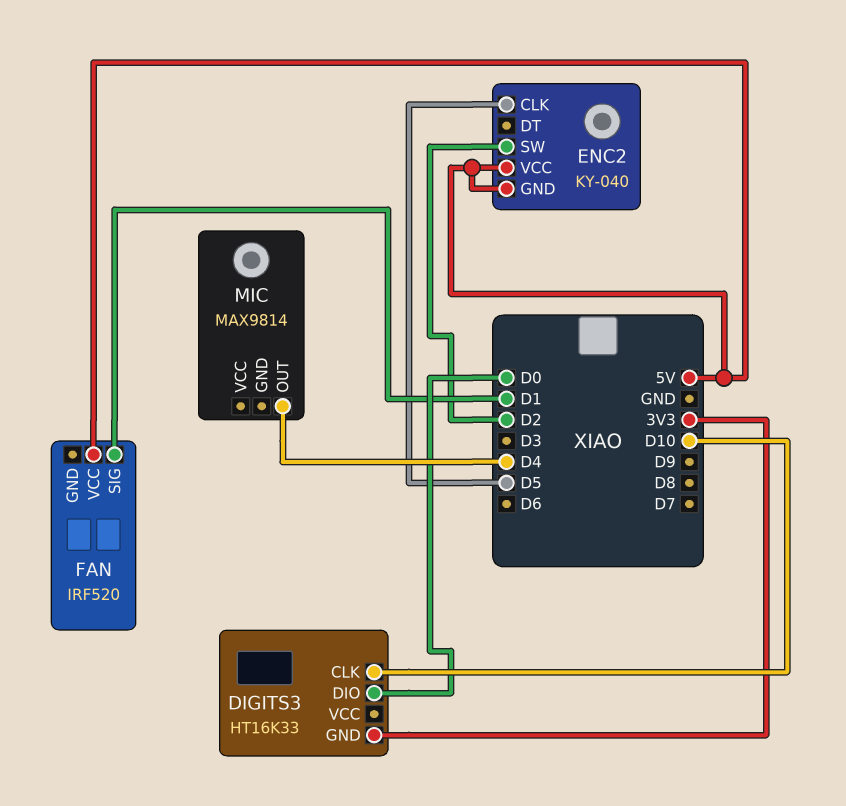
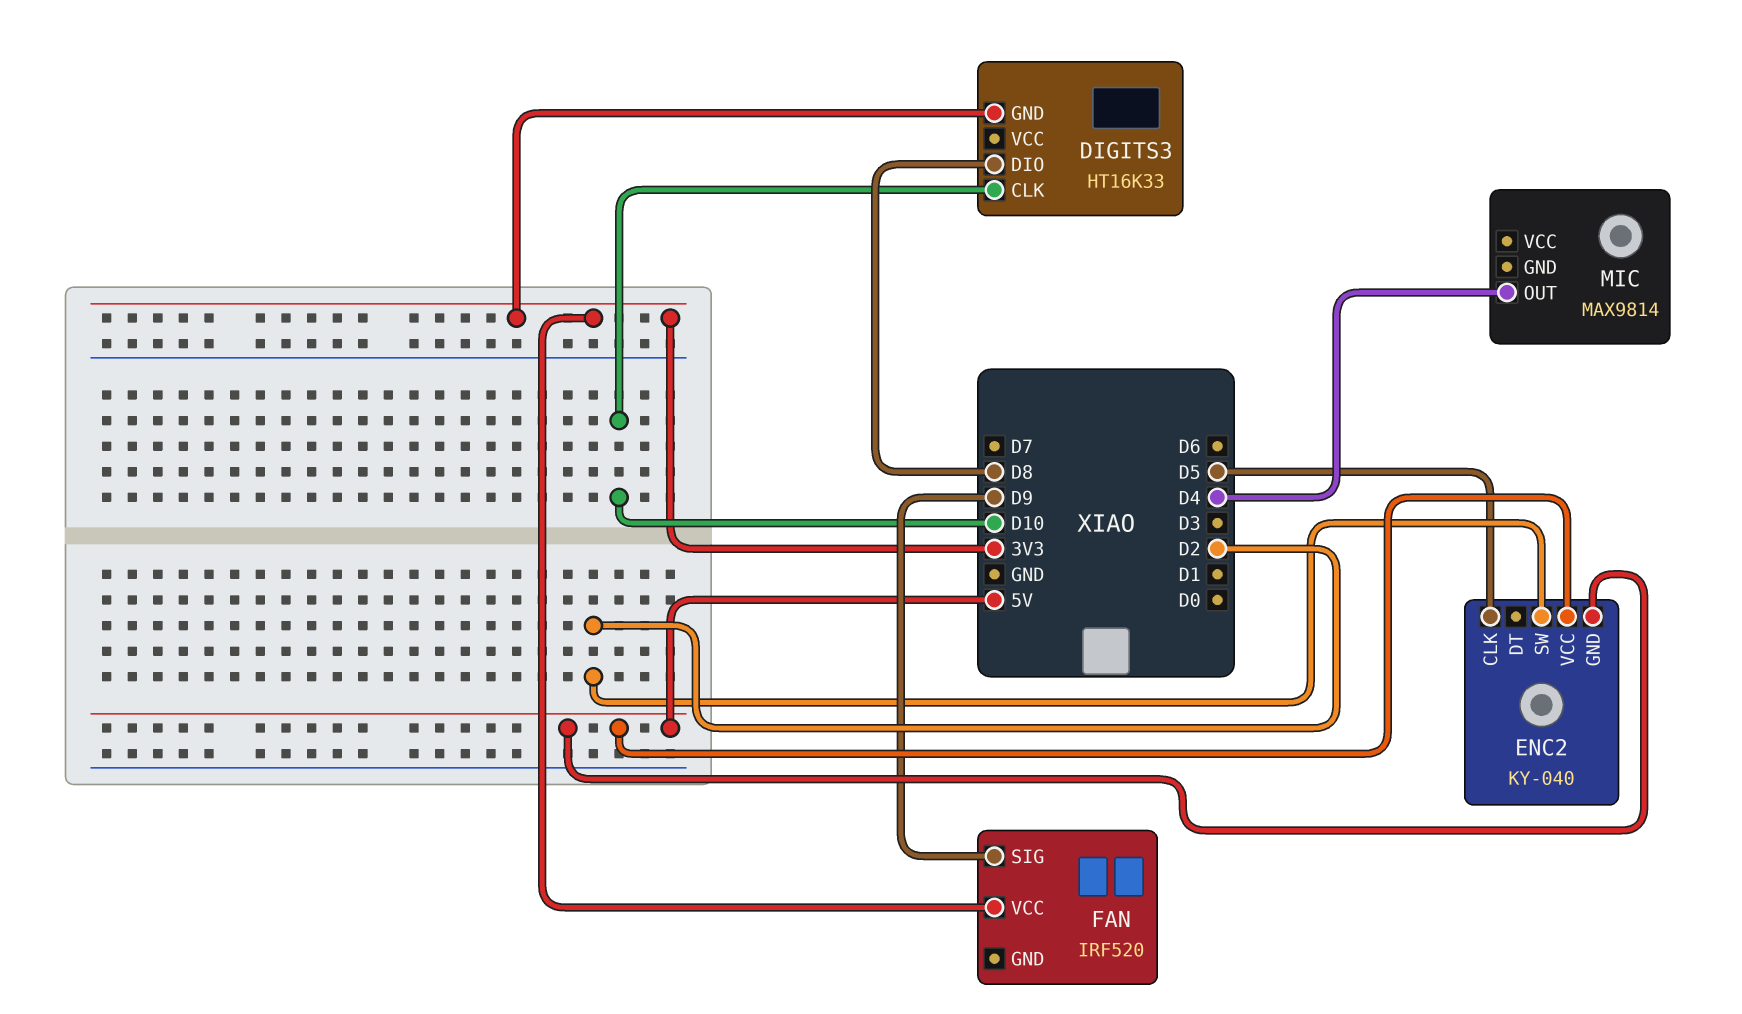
DIGITS3 pin DIO: D0 -> D8
FAN pin SIG: D1 -> D9
FAN pin VCC: 5V -> 3V3

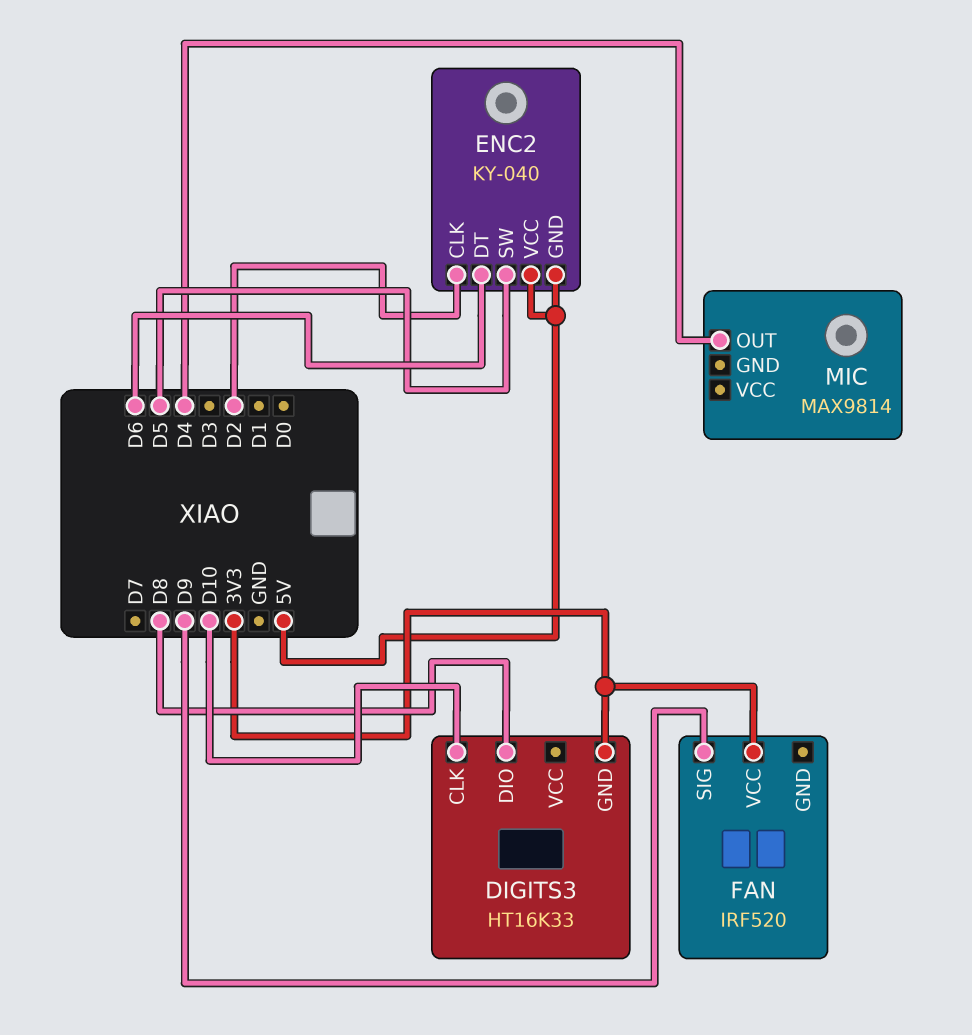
ENC2 pin CLK: D5 -> D2
ENC2 pin DT: none -> D6
ENC2 pin SW: D2 -> D5

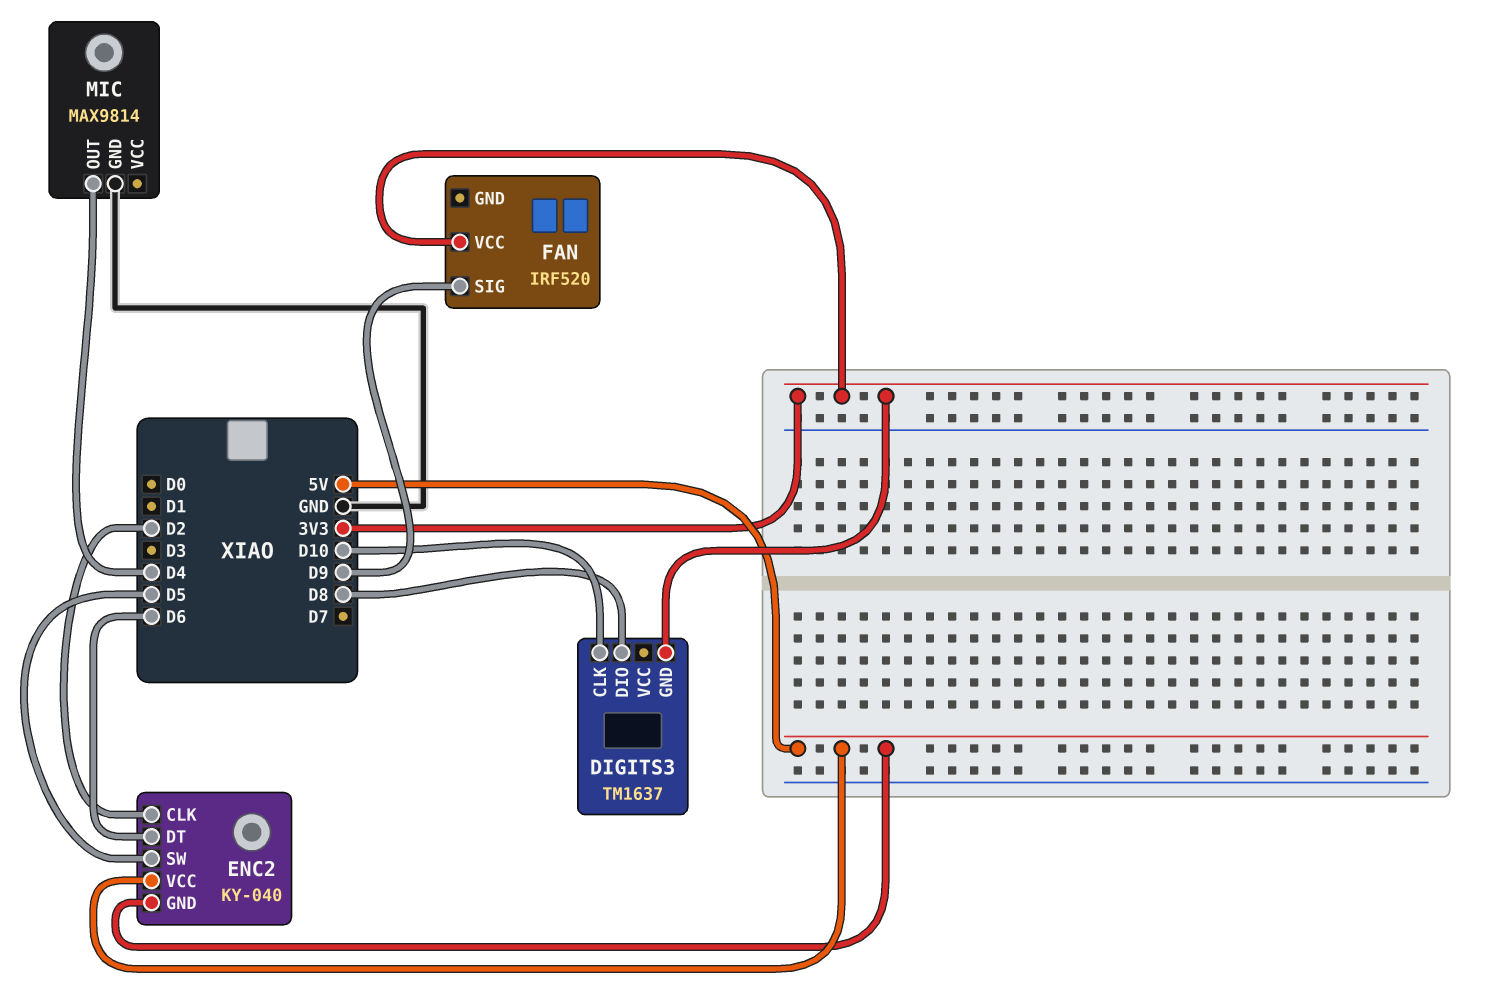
DIGITS3: HT16K33 -> TM1637
MIC pin GND: none -> GND

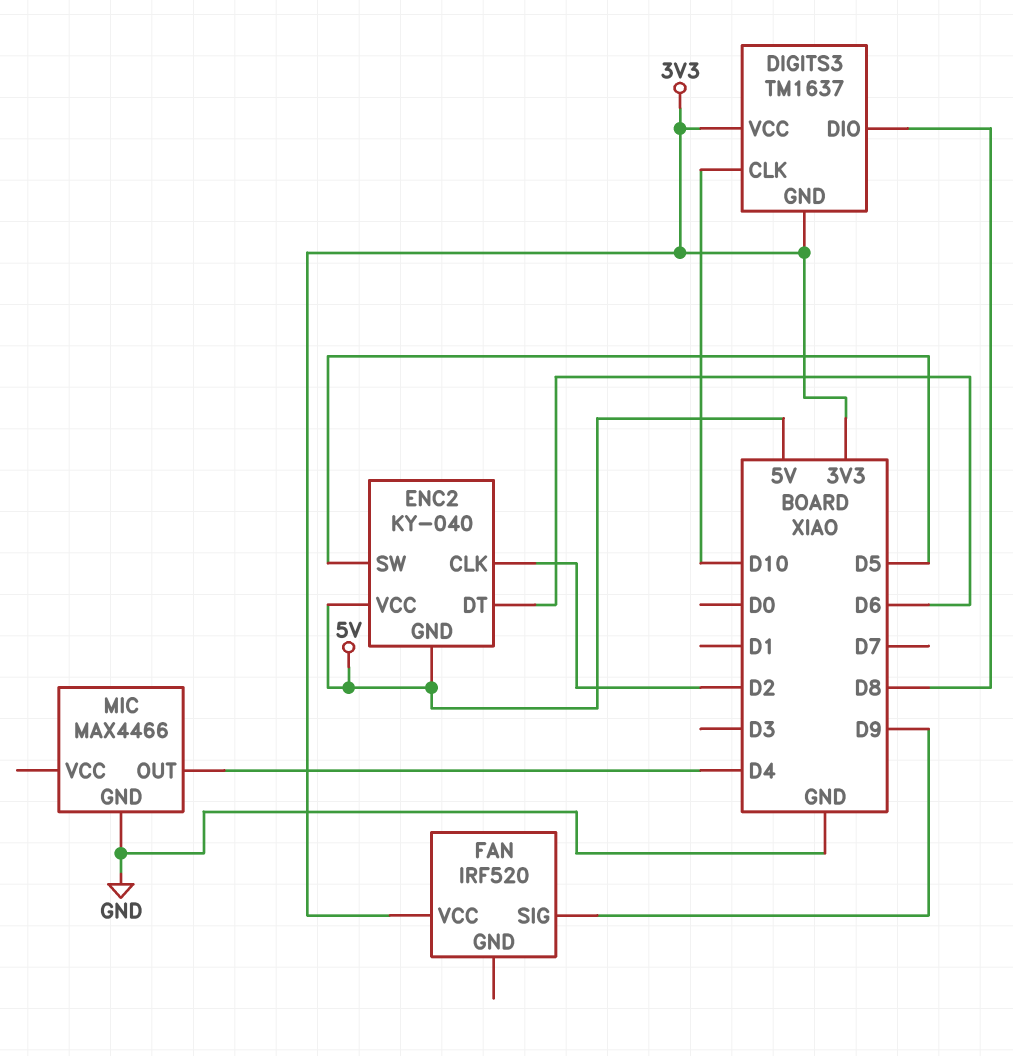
DIGITS3 pin VCC: none -> 3V3
MIC: MAX9814 -> MAX4466

